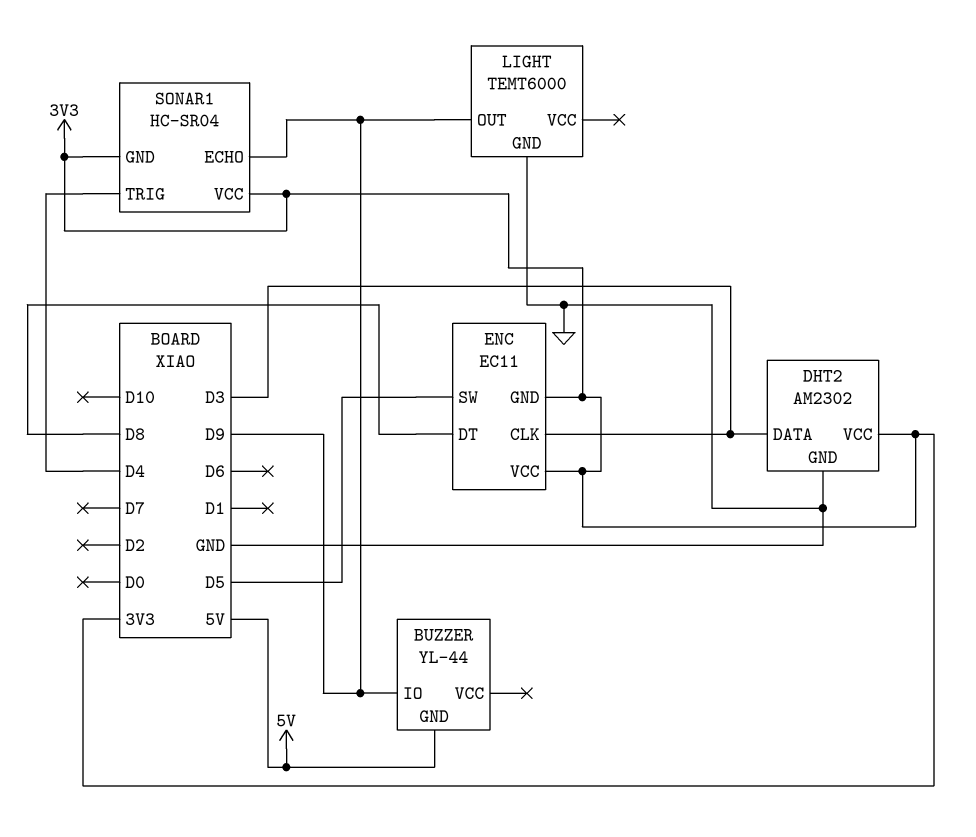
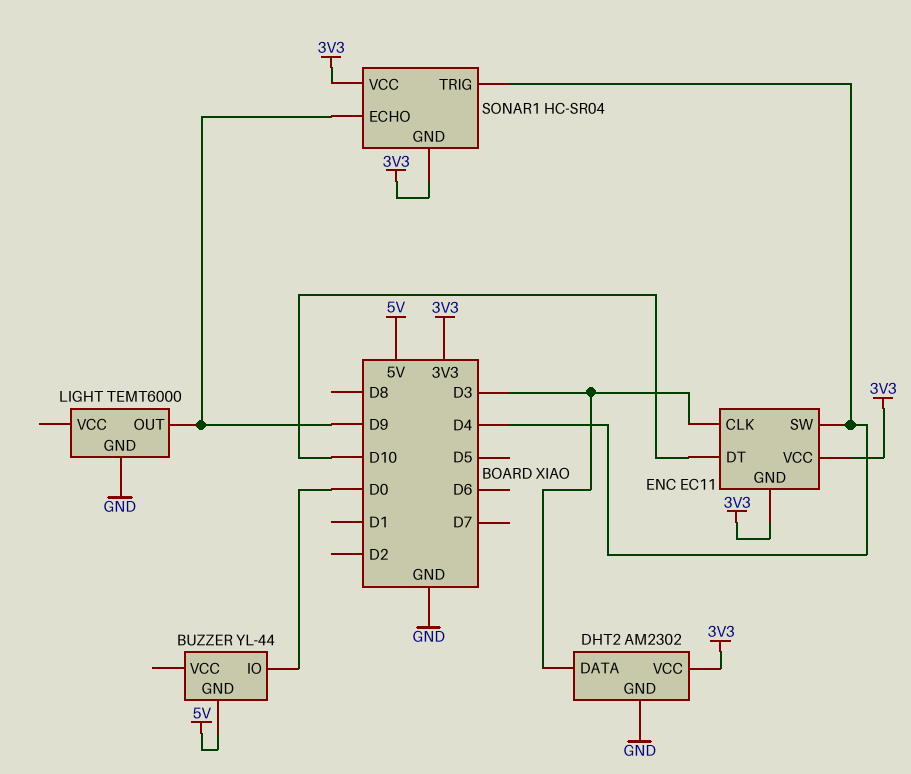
BUZZER pin IO: D9 -> D0
ENC pin DT: D8 -> D10
ENC pin SW: D5 -> D4

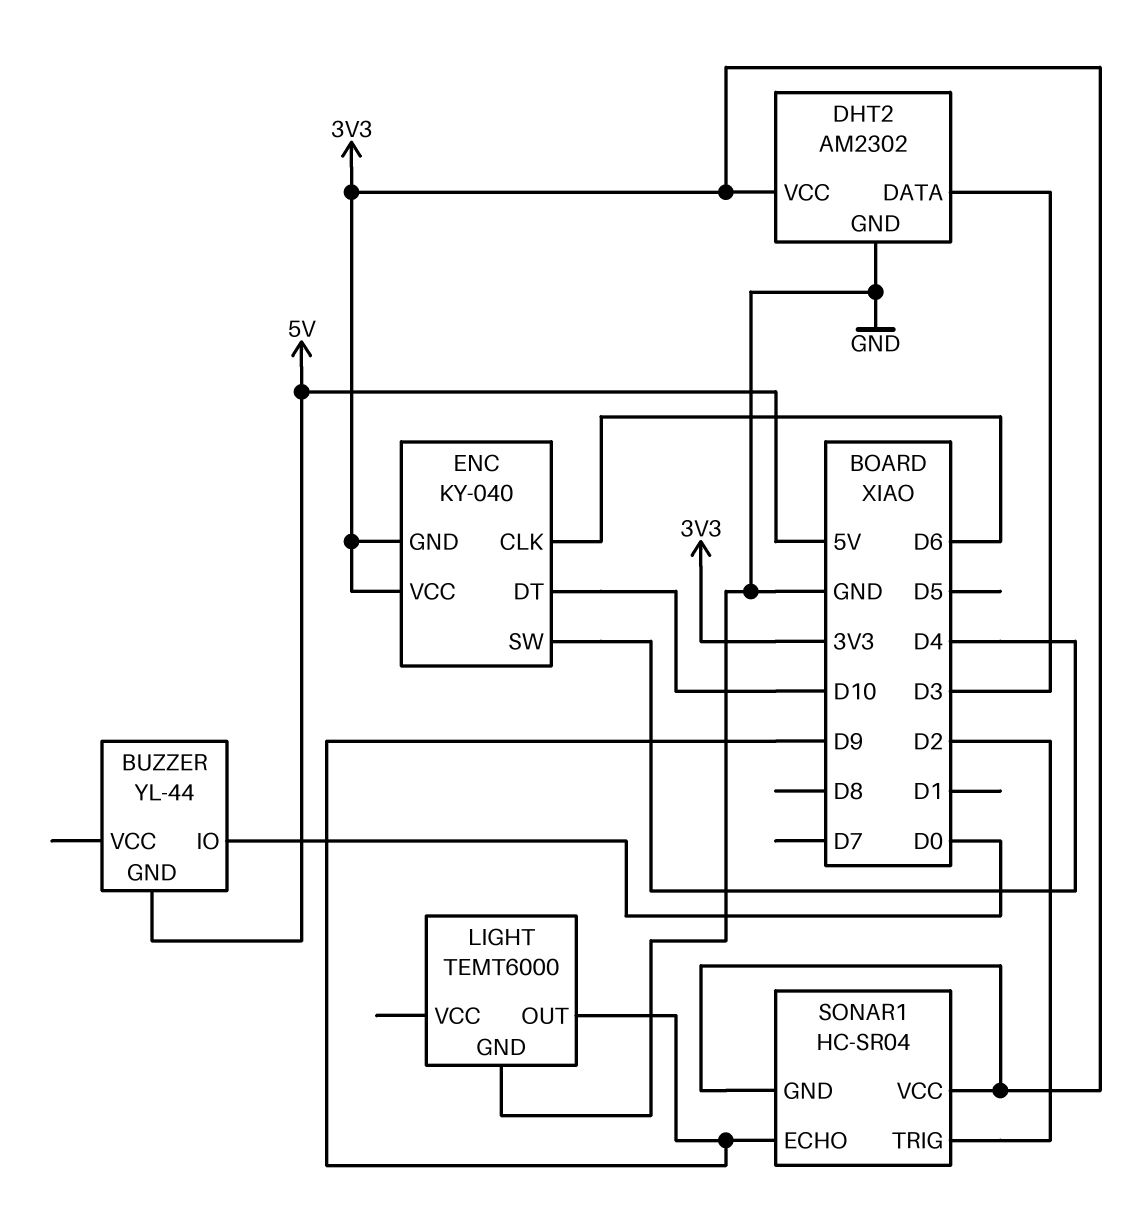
ENC: EC11 -> KY-040
ENC pin CLK: D3 -> D6
SONAR1 pin TRIG: D4 -> D2

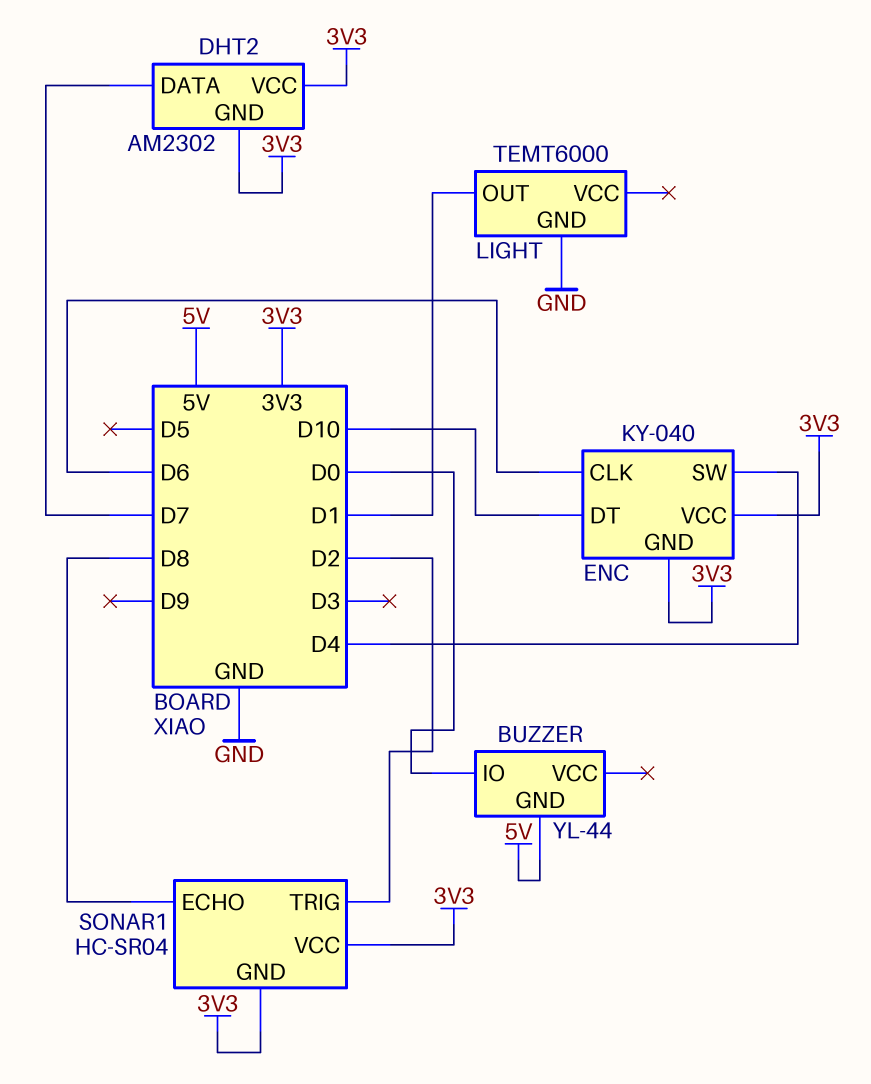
DHT2 pin DATA: D3 -> D7
DHT2 pin GND: GND -> 3V3
LIGHT pin OUT: D9 -> D1
SONAR1 pin ECHO: D9 -> D8

